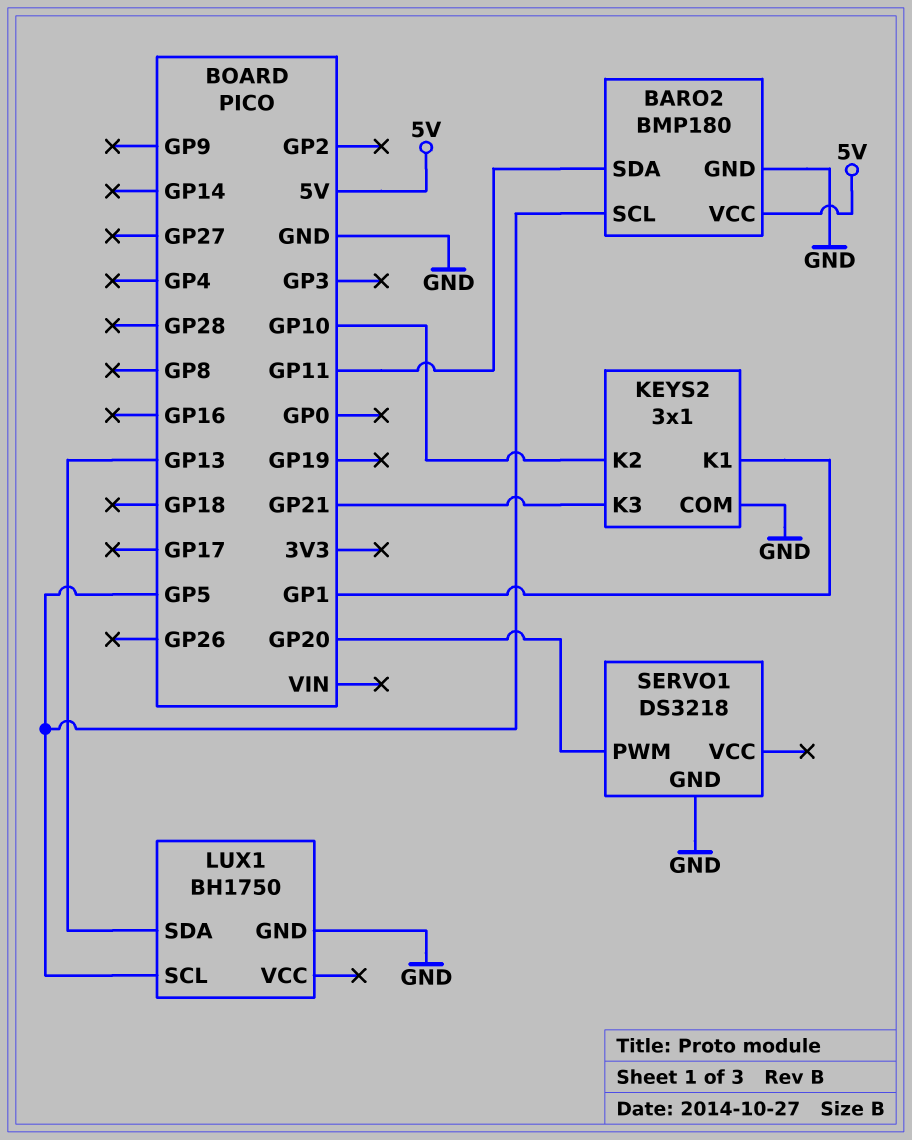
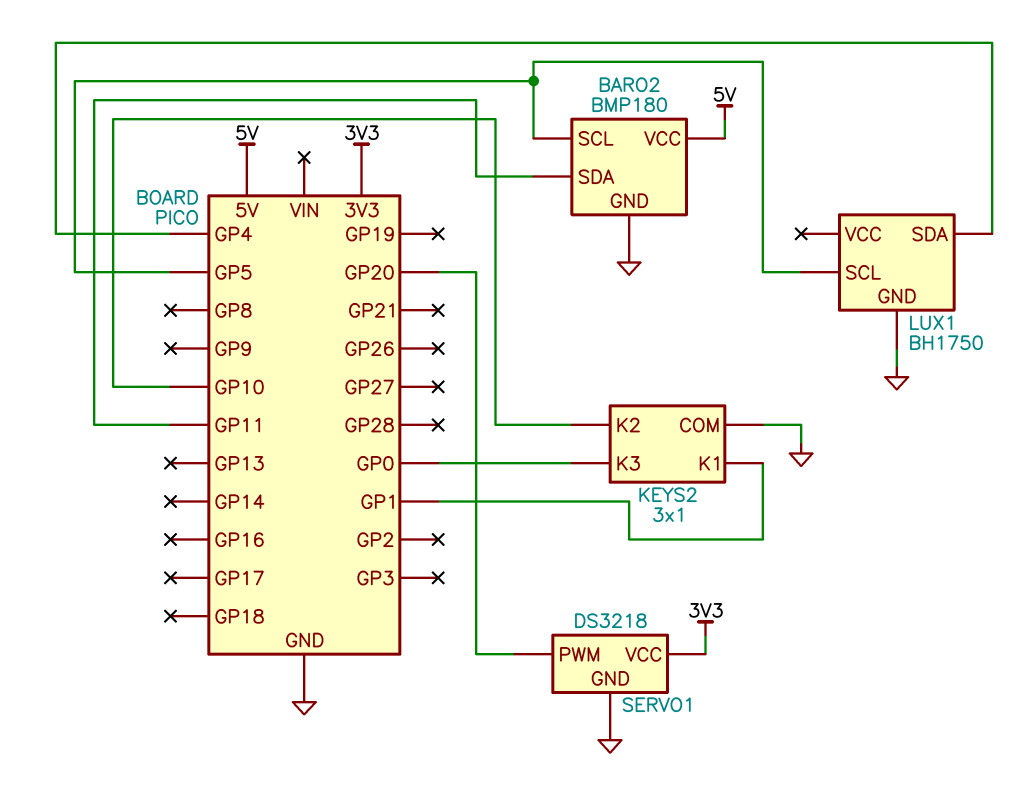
KEYS2 pin K3: GP21 -> GP0
LUX1 pin SDA: GP13 -> GP4
SERVO1 pin VCC: none -> 3V3

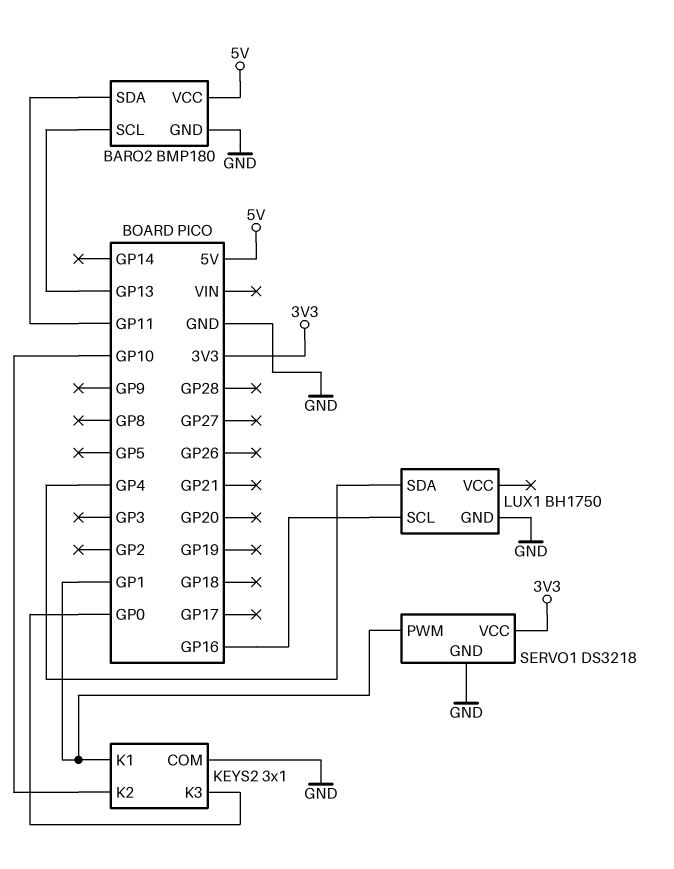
BARO2 pin SCL: GP5 -> GP13
LUX1 pin SCL: GP5 -> GP16
SERVO1 pin PWM: GP20 -> GP1

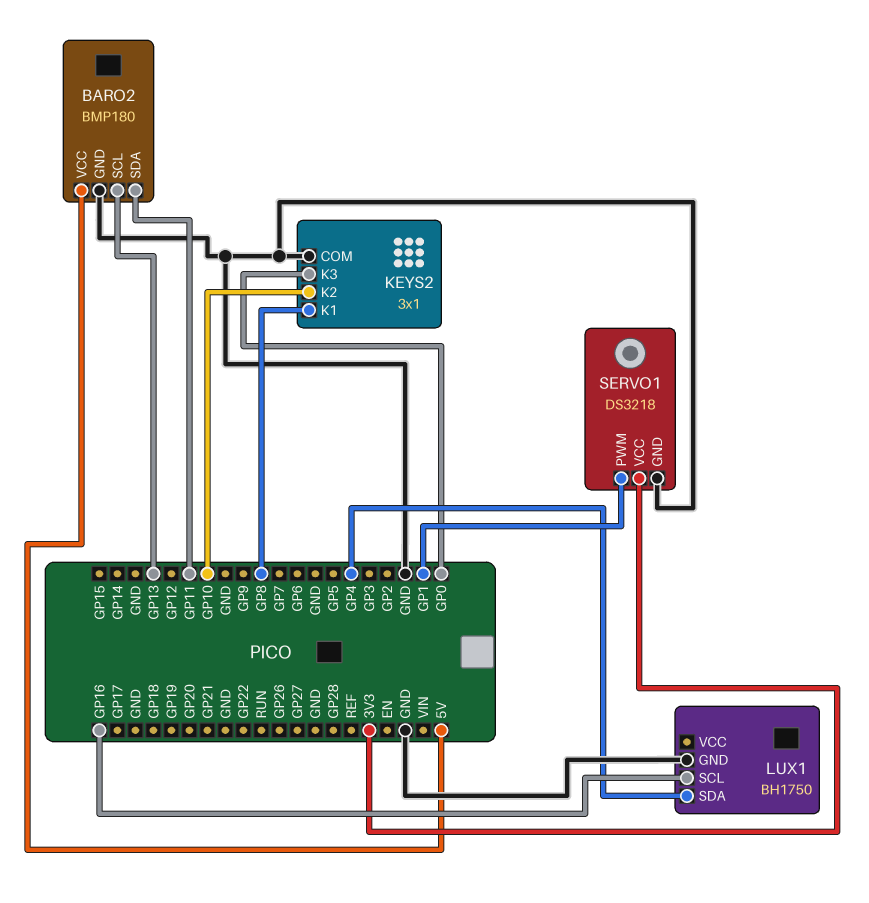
KEYS2 pin K1: GP1 -> GP8

